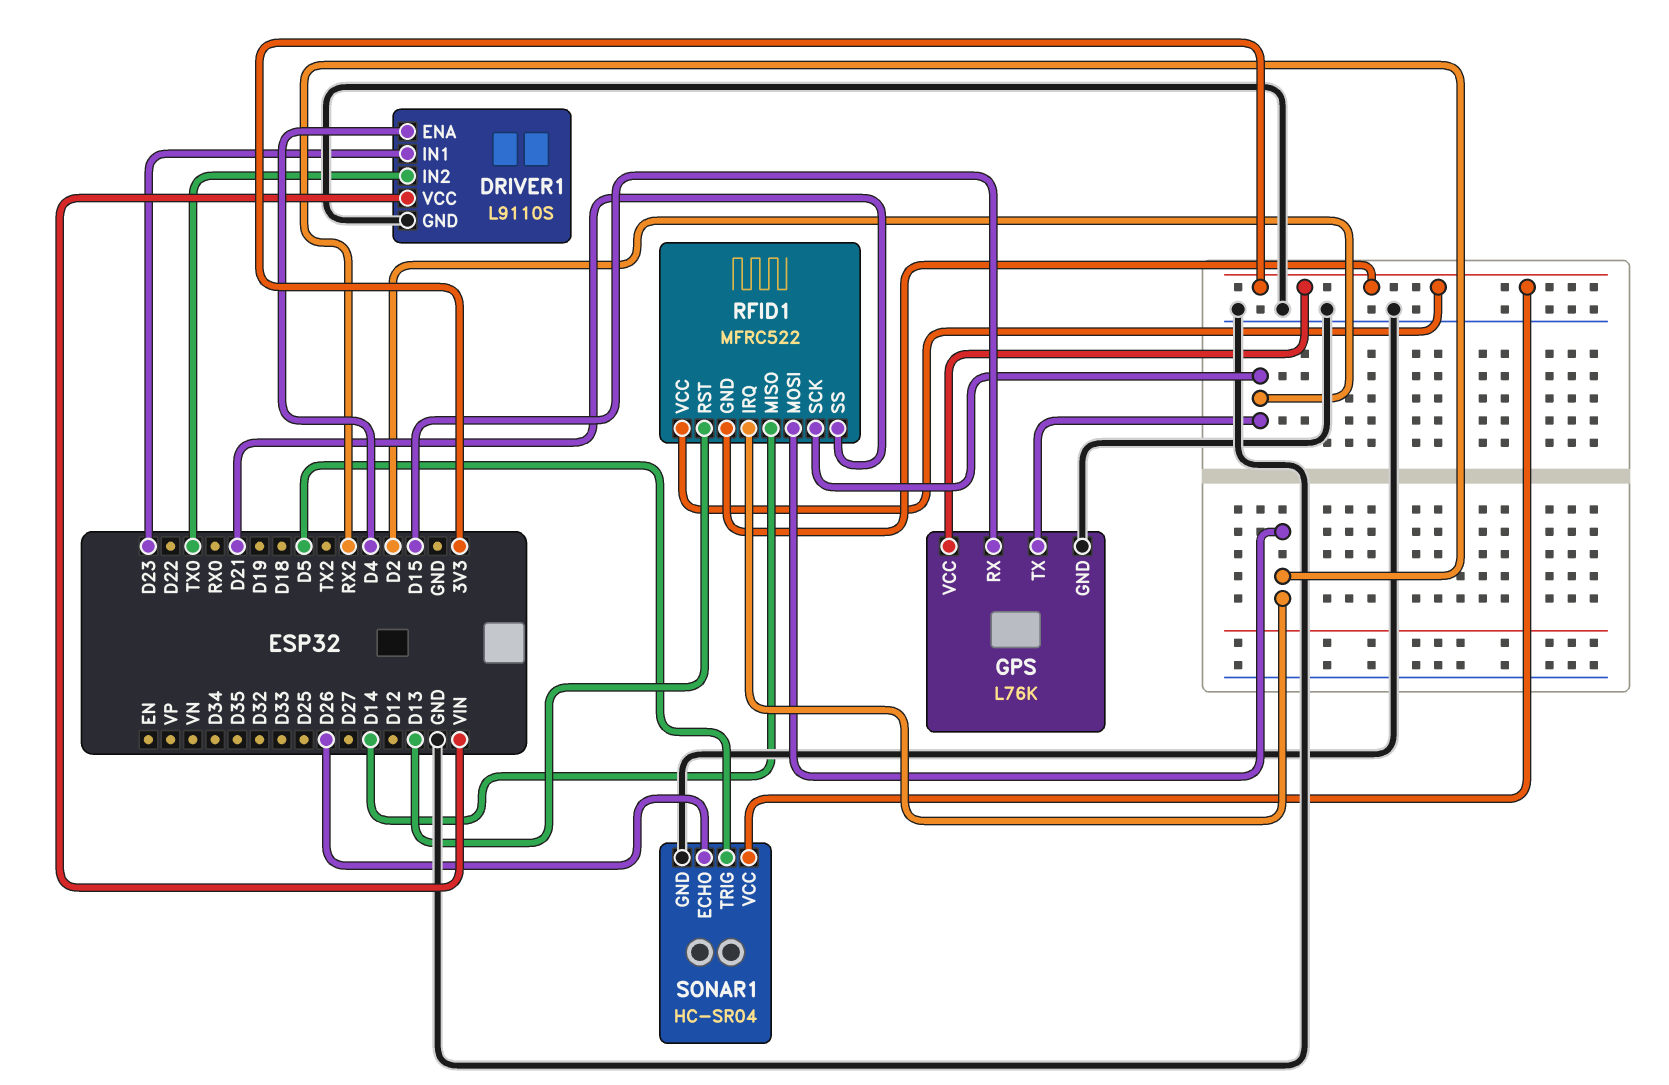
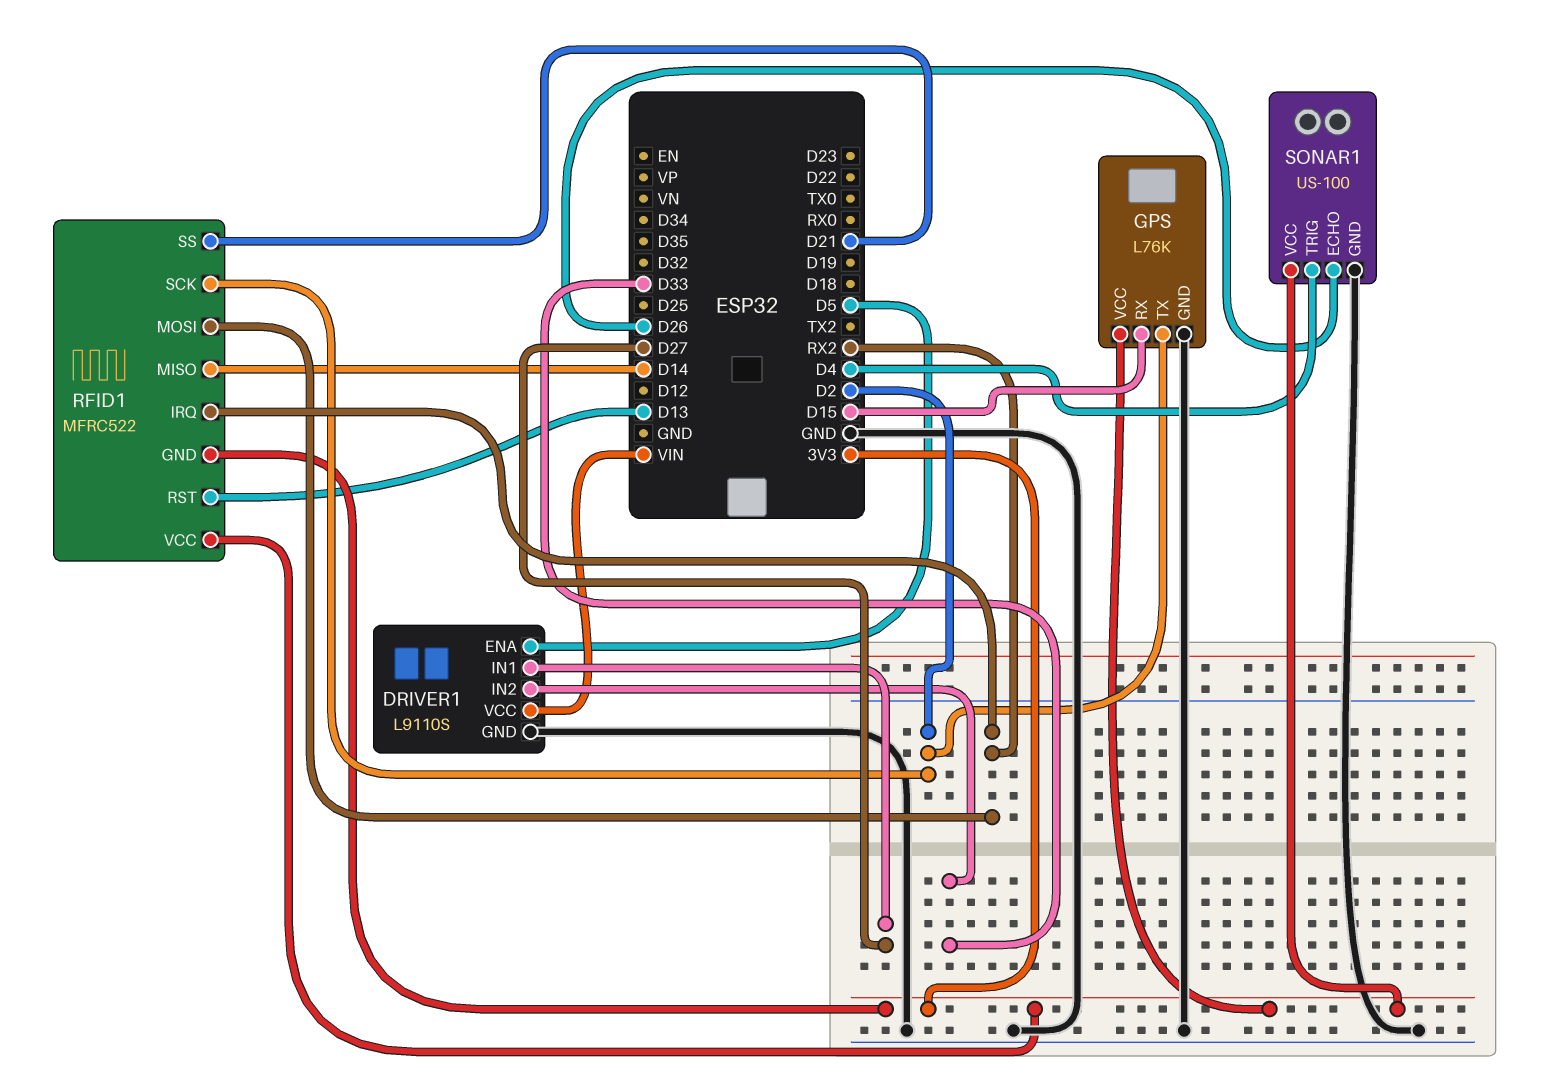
DRIVER1 pin ENA: D4 -> D5
DRIVER1 pin IN1: D23 -> D27
DRIVER1 pin IN2: TX0 -> D33
SONAR1: HC-SR04 -> US-100
SONAR1 pin TRIG: D5 -> D4

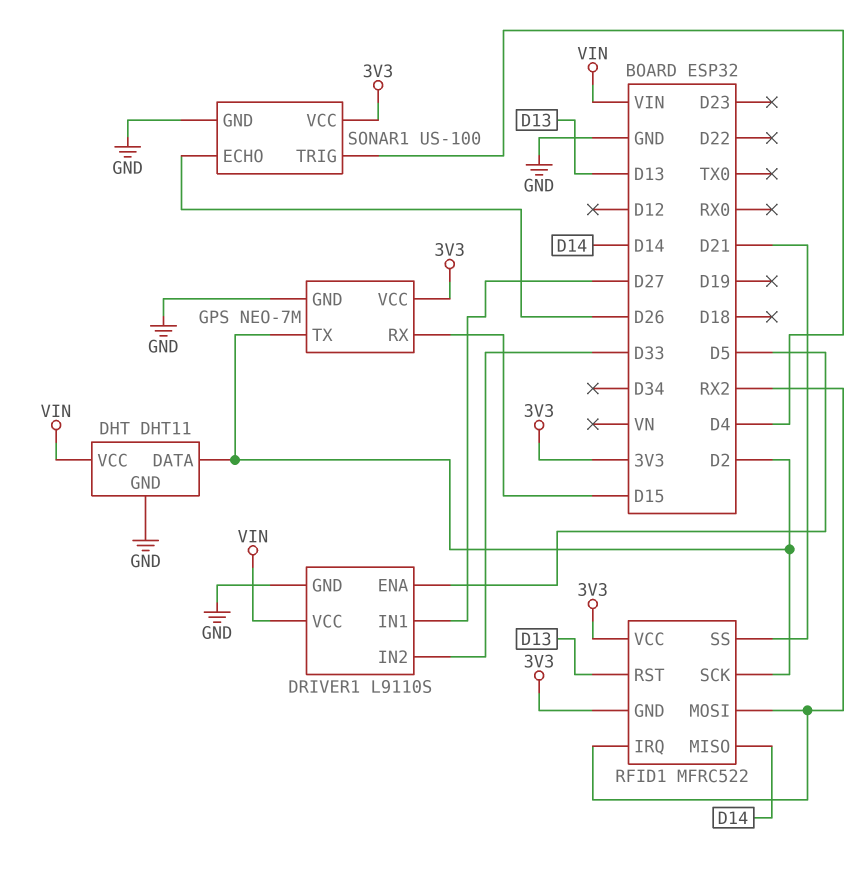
DHT: none -> DHT11
DHT pin DATA: none -> D2
DHT pin GND: none -> GND
DHT pin VCC: none -> VIN
GPS: L76K -> NEO-7M

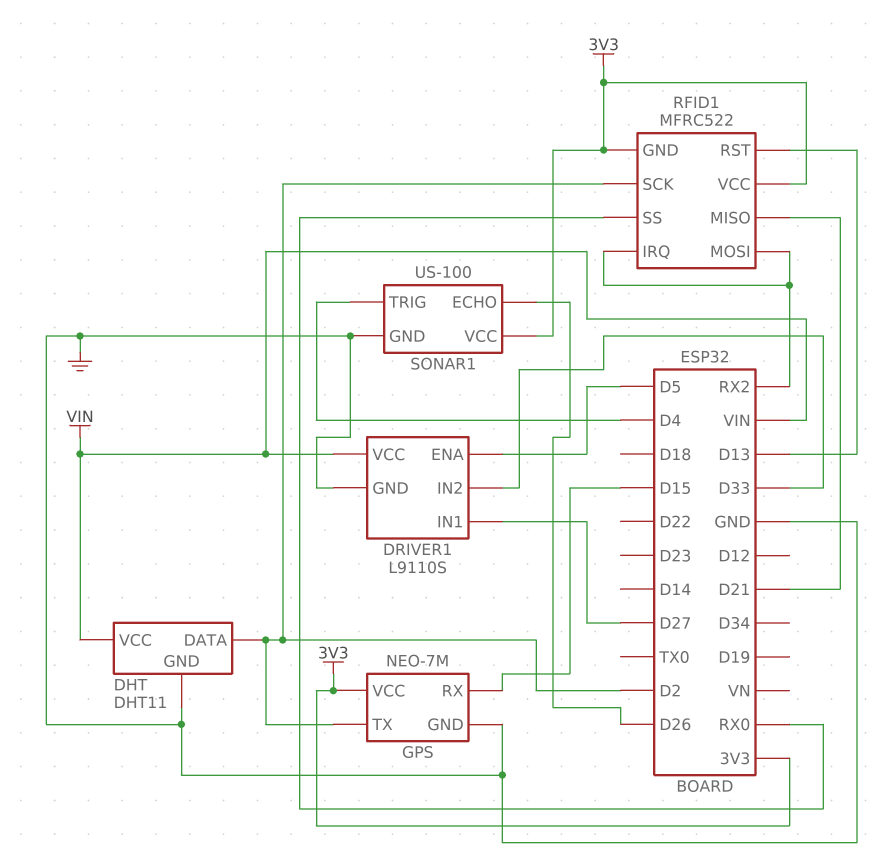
RFID1 pin MISO: D14 -> D21
RFID1 pin SS: D21 -> RX0

